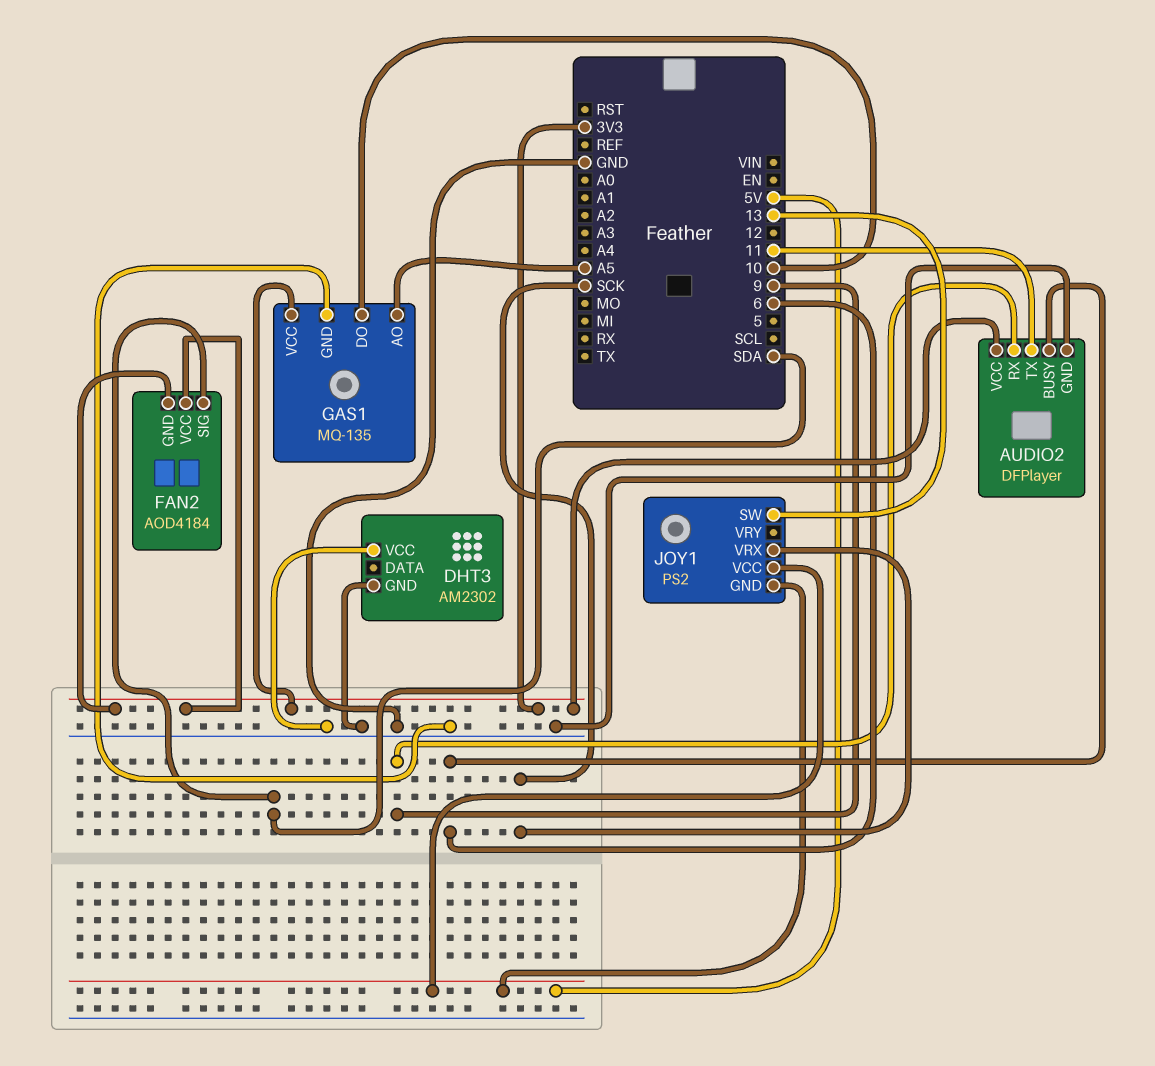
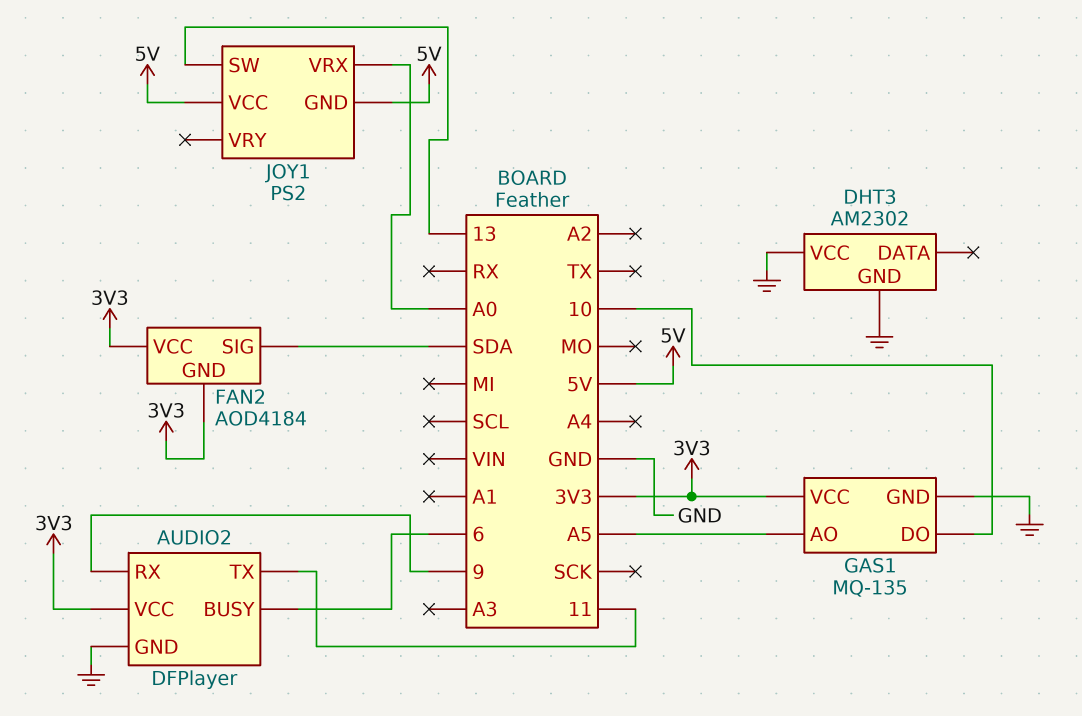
JOY1 pin VRX: SCK -> A0

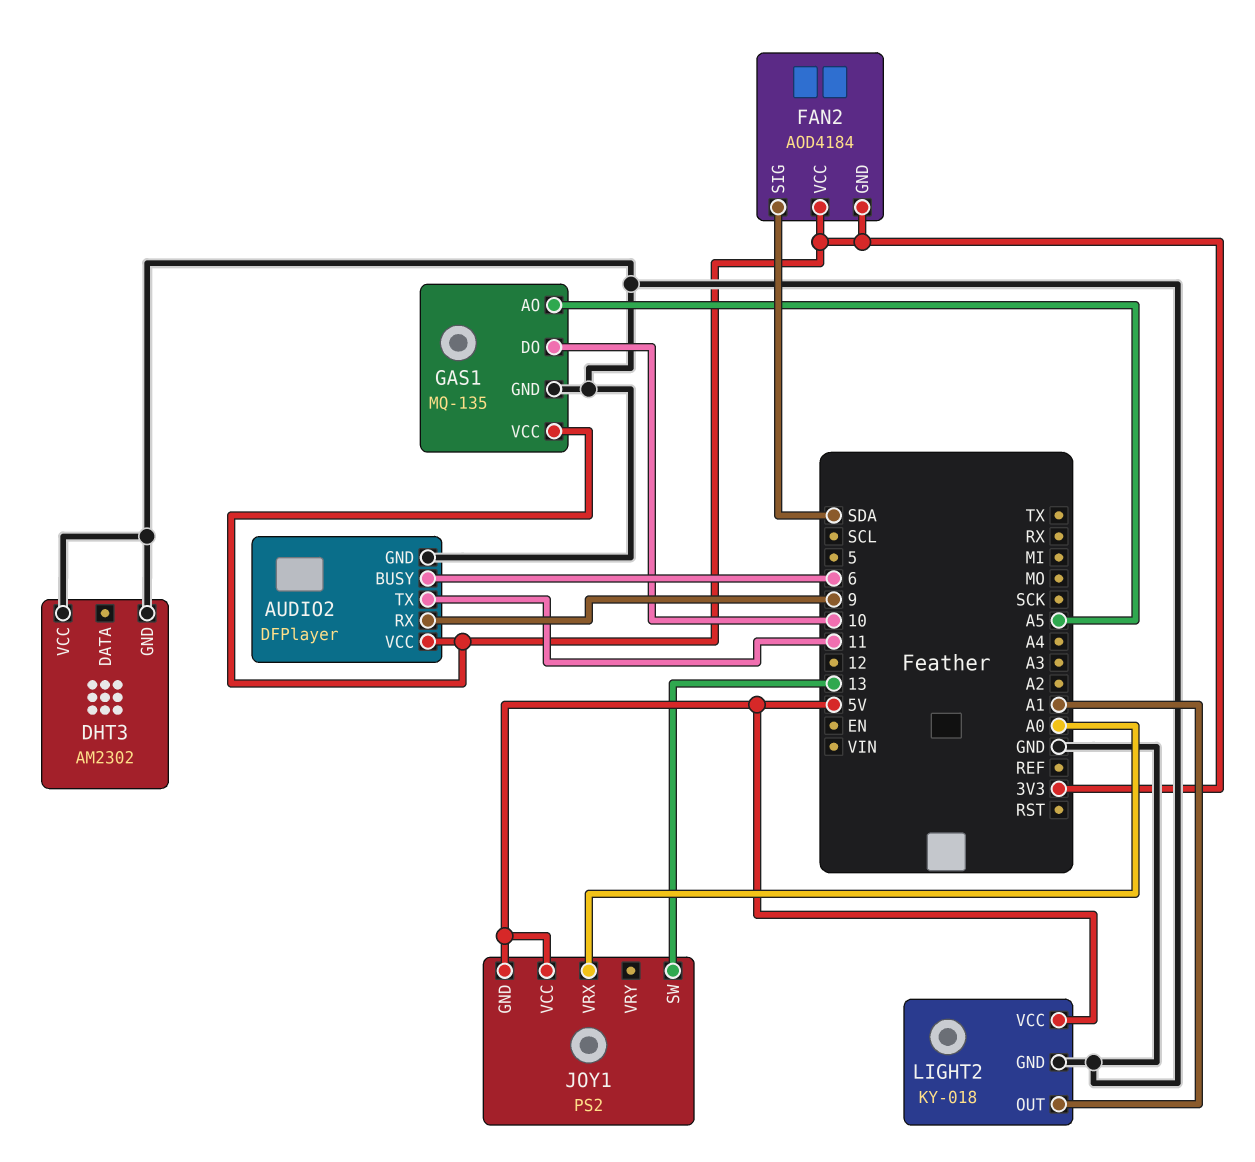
LIGHT2: none -> KY-018
LIGHT2 pin GND: none -> GND
LIGHT2 pin OUT: none -> A1
LIGHT2 pin VCC: none -> 5V

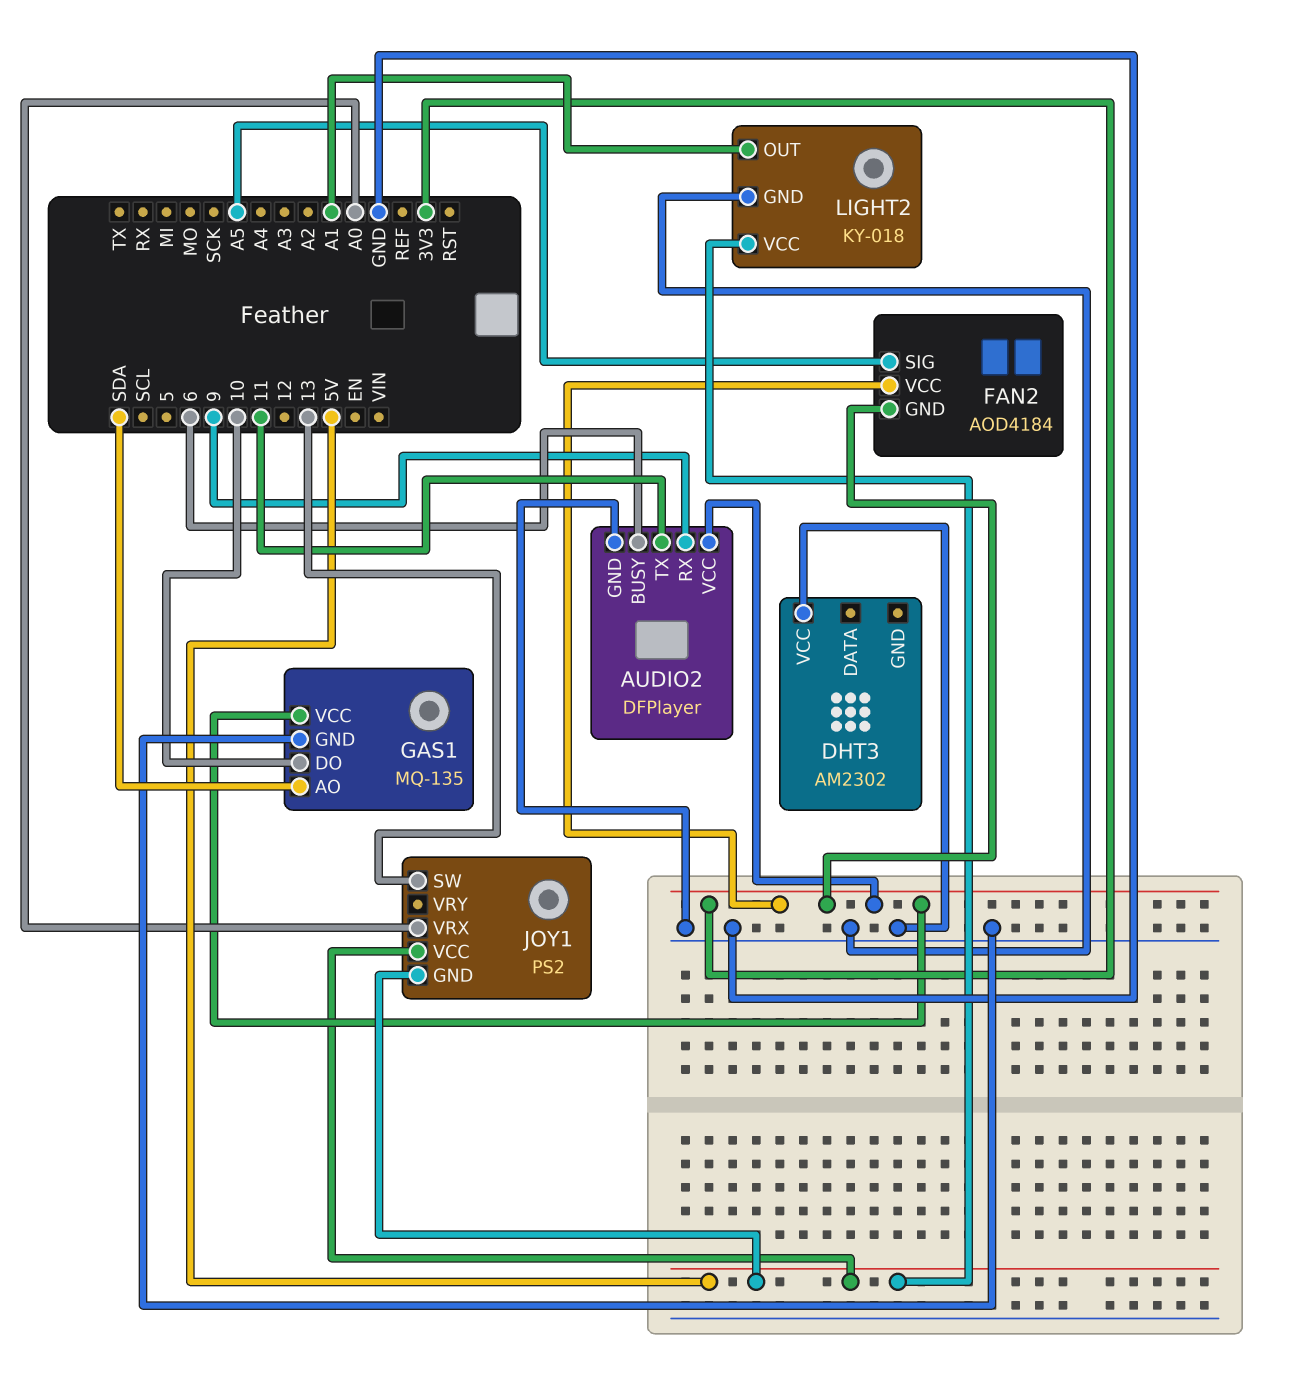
DHT3 pin GND: GND -> none
FAN2 pin SIG: SDA -> A5
GAS1 pin AO: A5 -> SDA

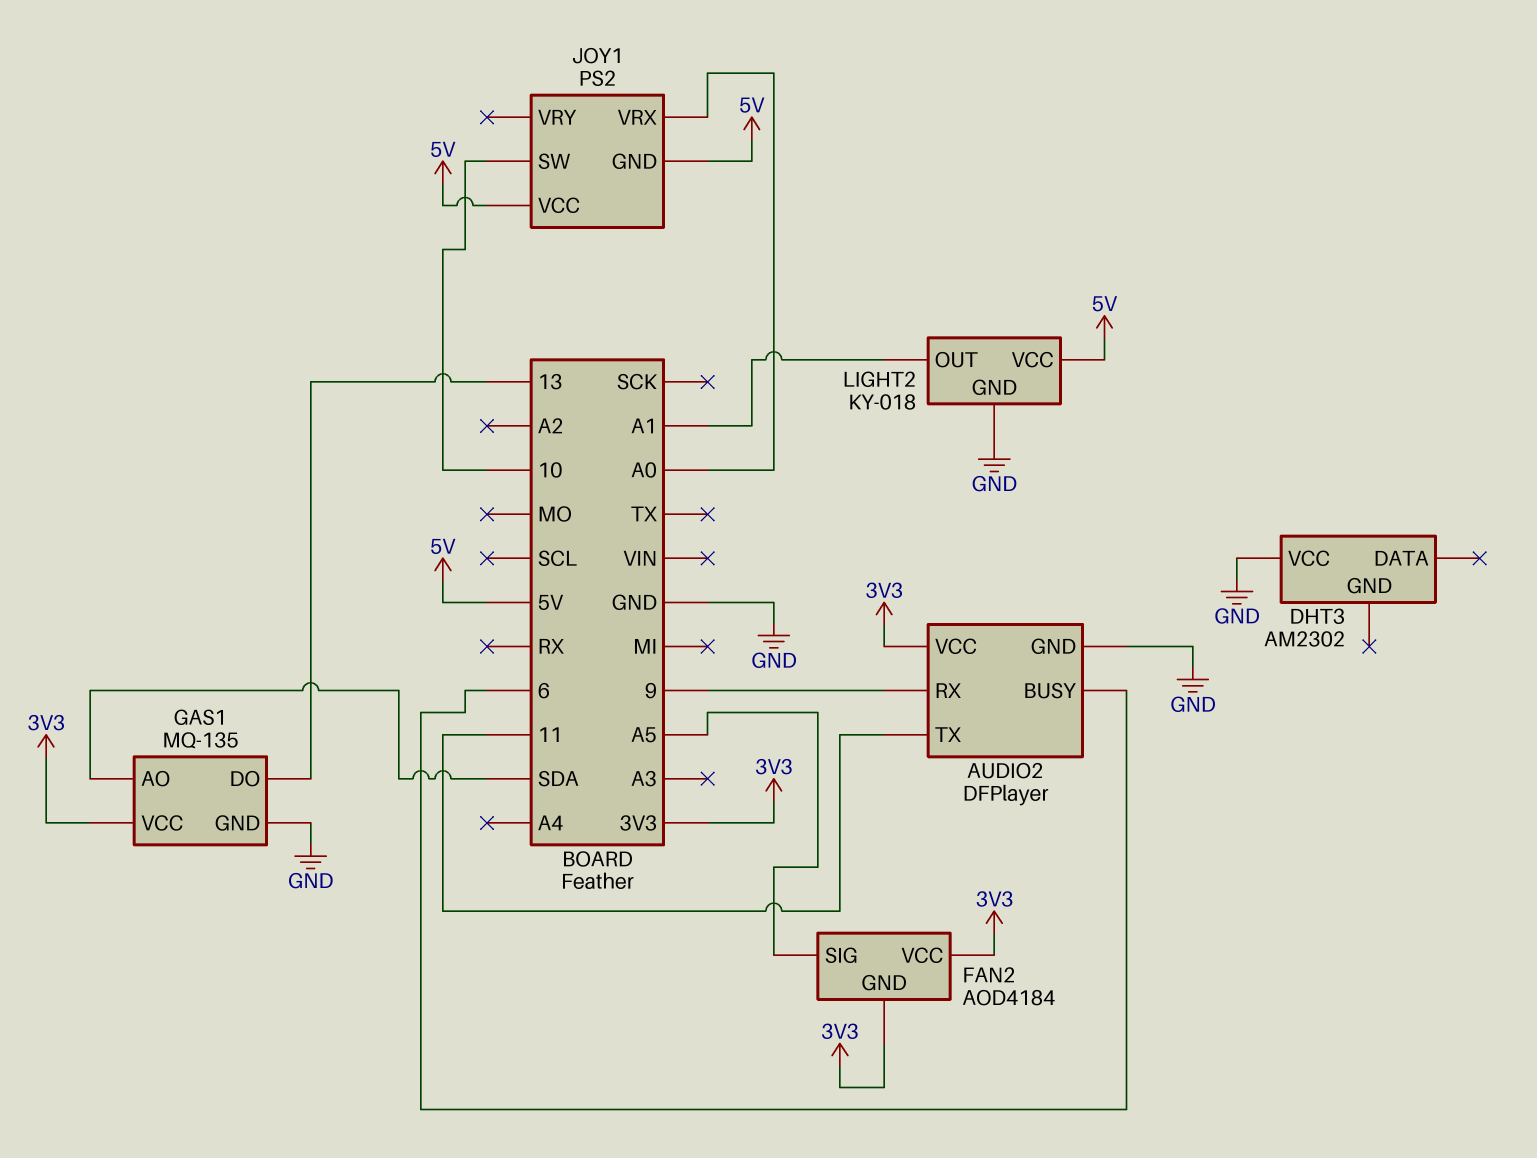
GAS1 pin DO: 10 -> 13
JOY1 pin SW: 13 -> 10

